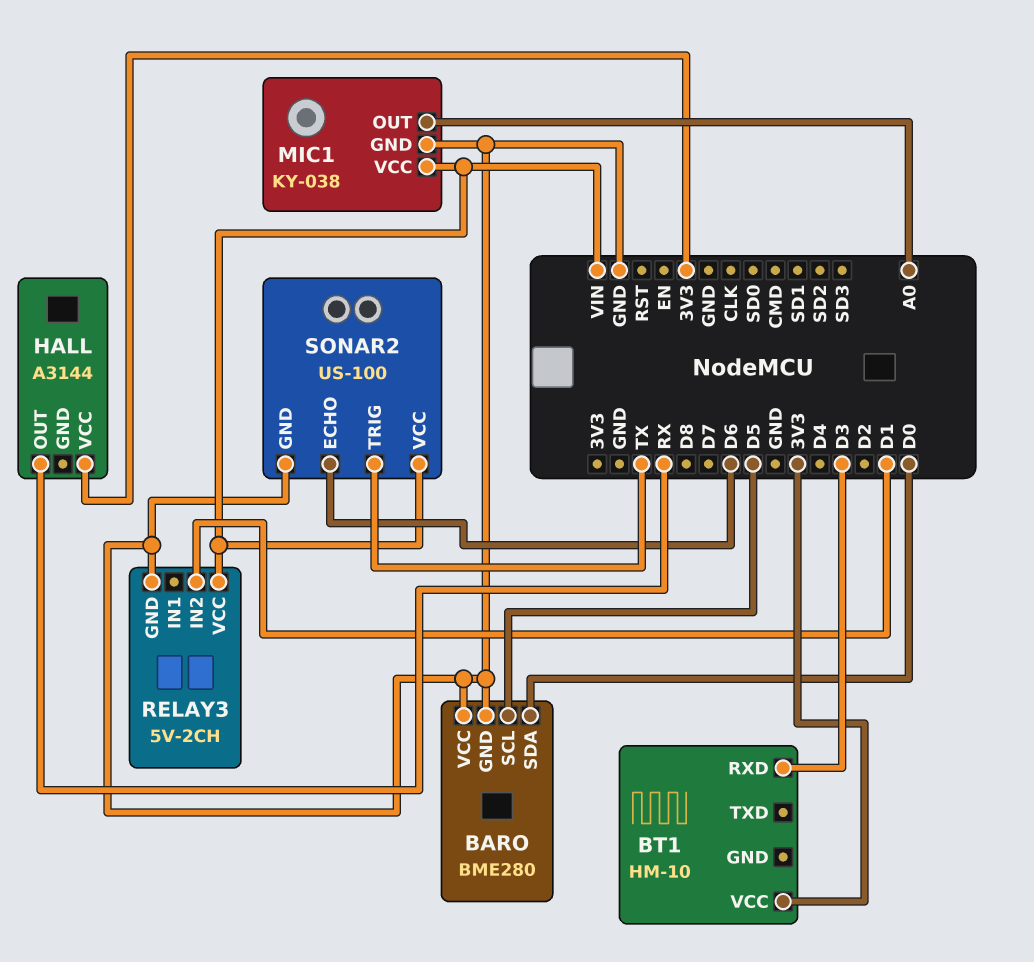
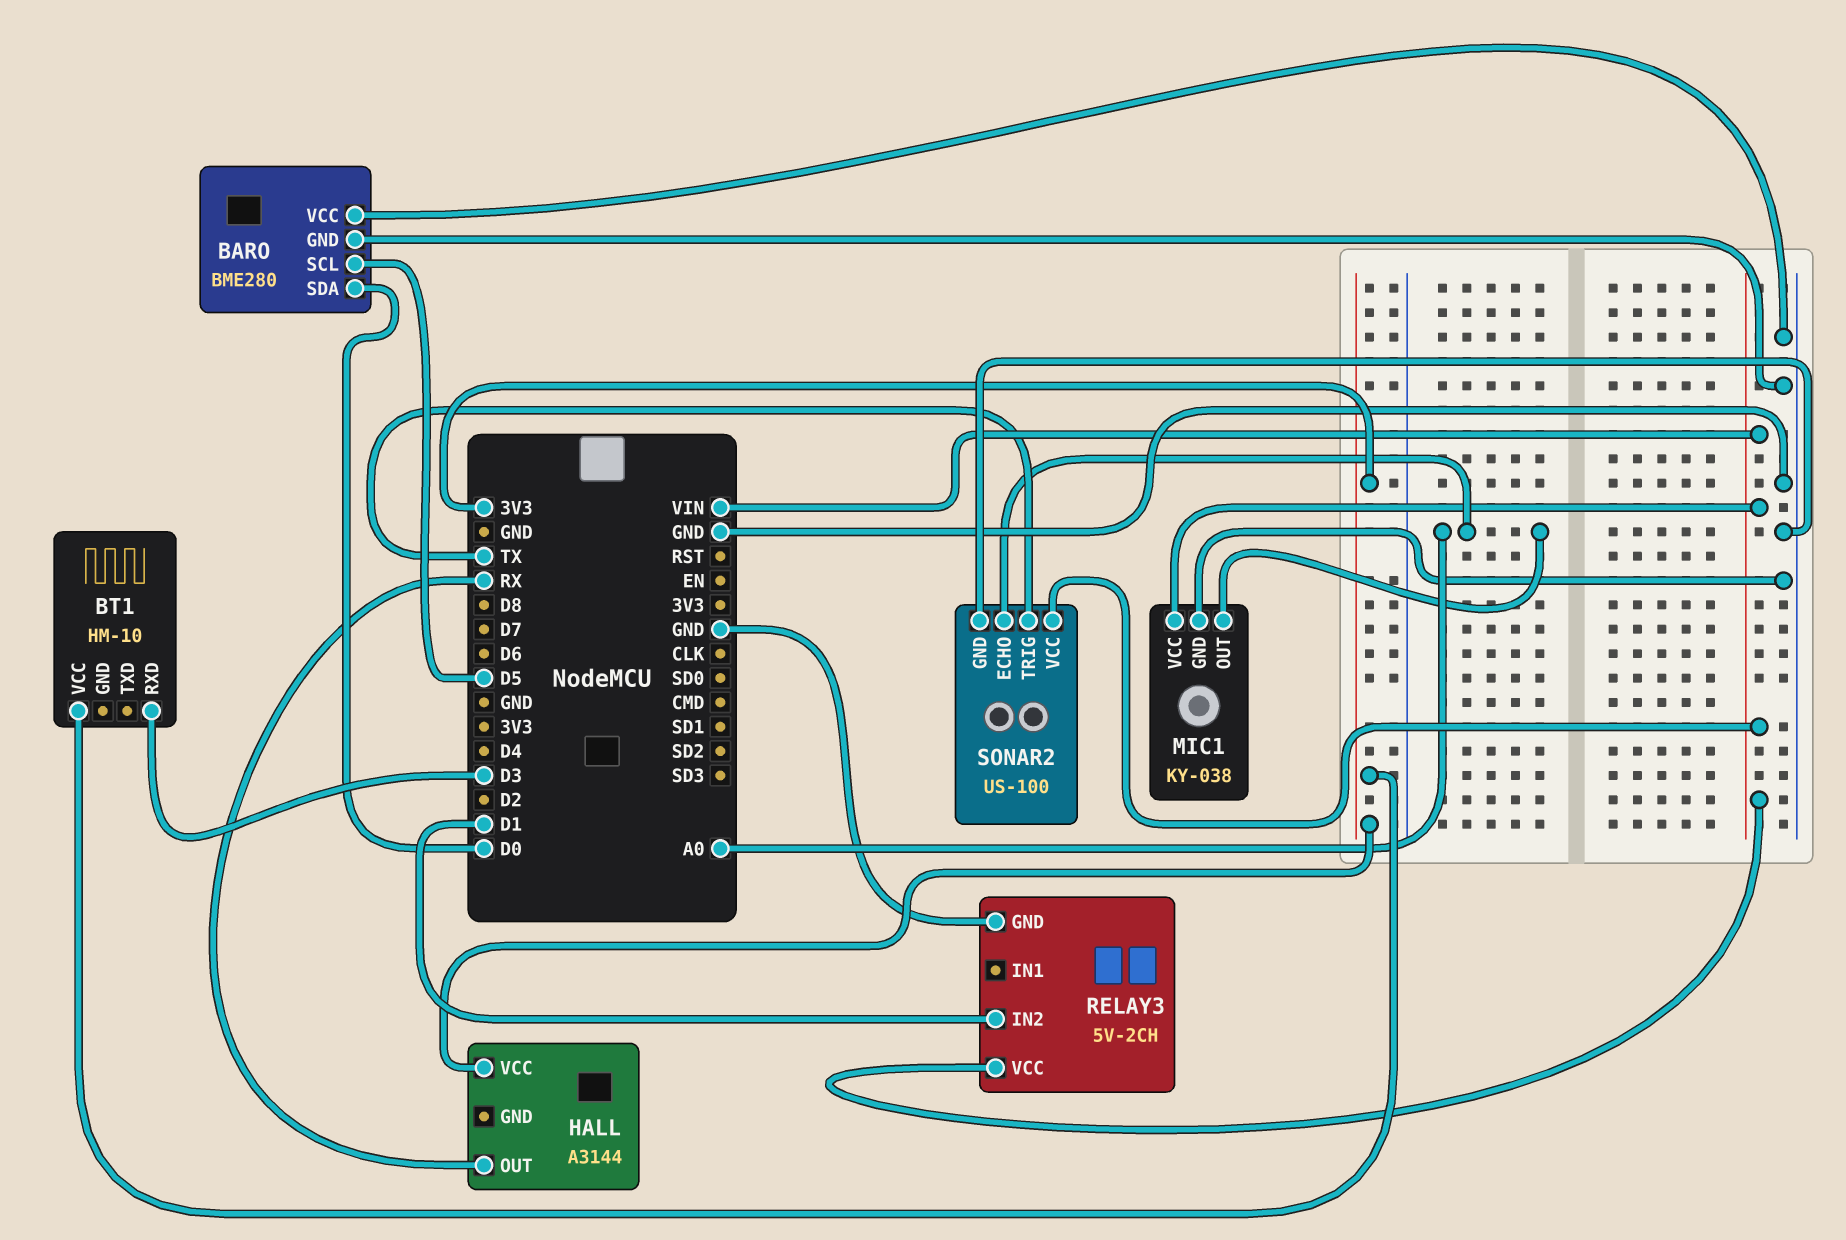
SONAR2 pin ECHO: D6 -> A0

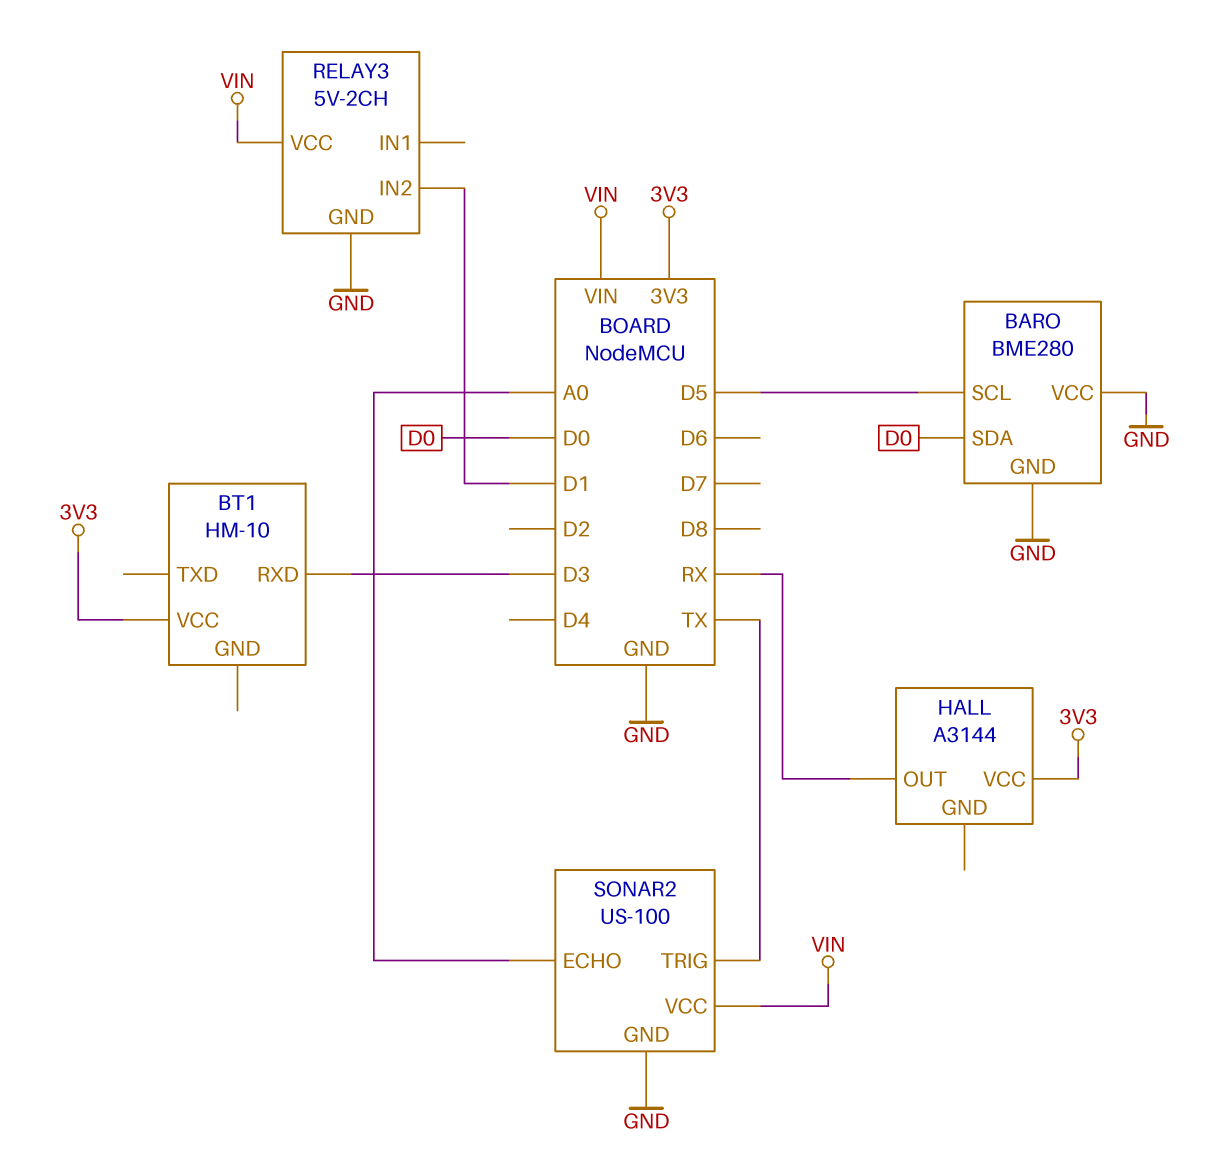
MIC1: KY-038 -> none
MIC1 pin GND: GND -> none
MIC1 pin OUT: A0 -> none
MIC1 pin VCC: VIN -> none

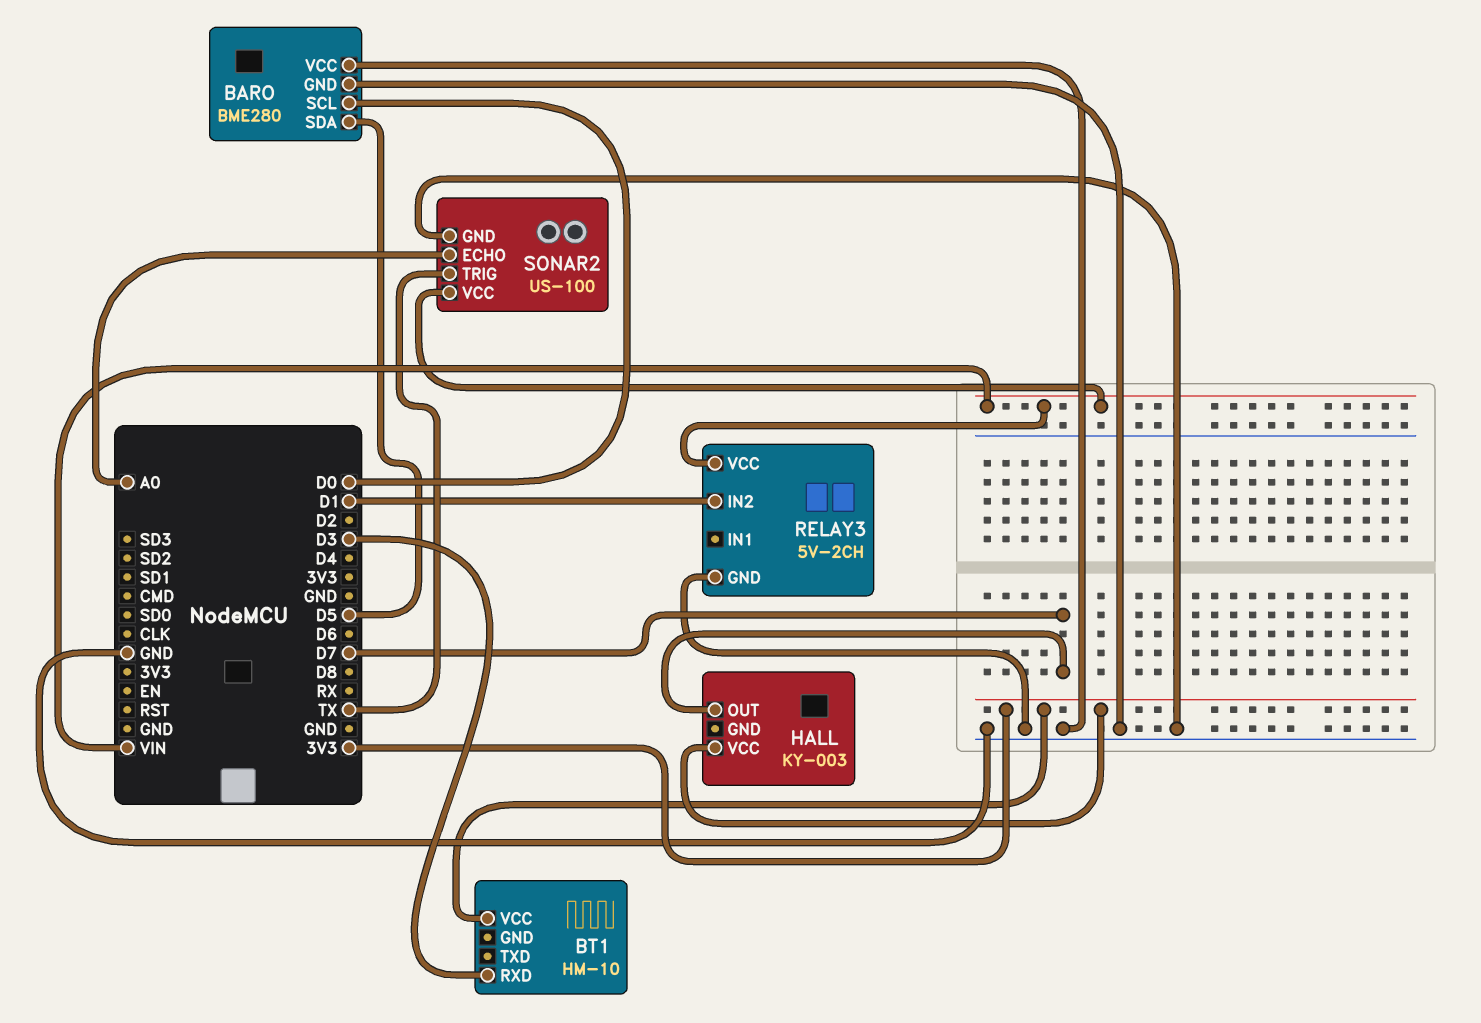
BARO pin SCL: D5 -> D0
BARO pin SDA: D0 -> D5
HALL: A3144 -> KY-003
HALL pin OUT: RX -> D7

